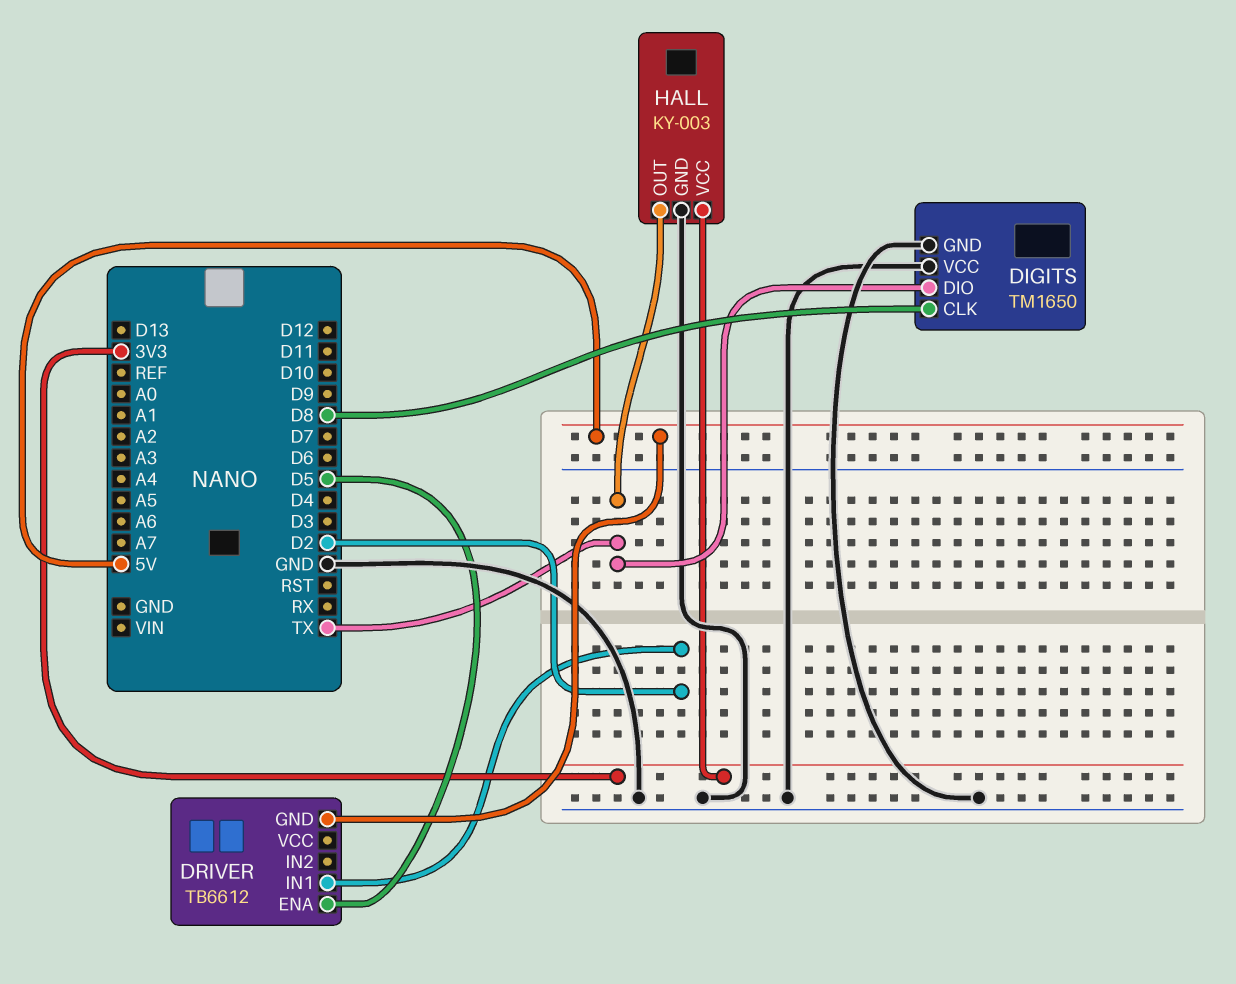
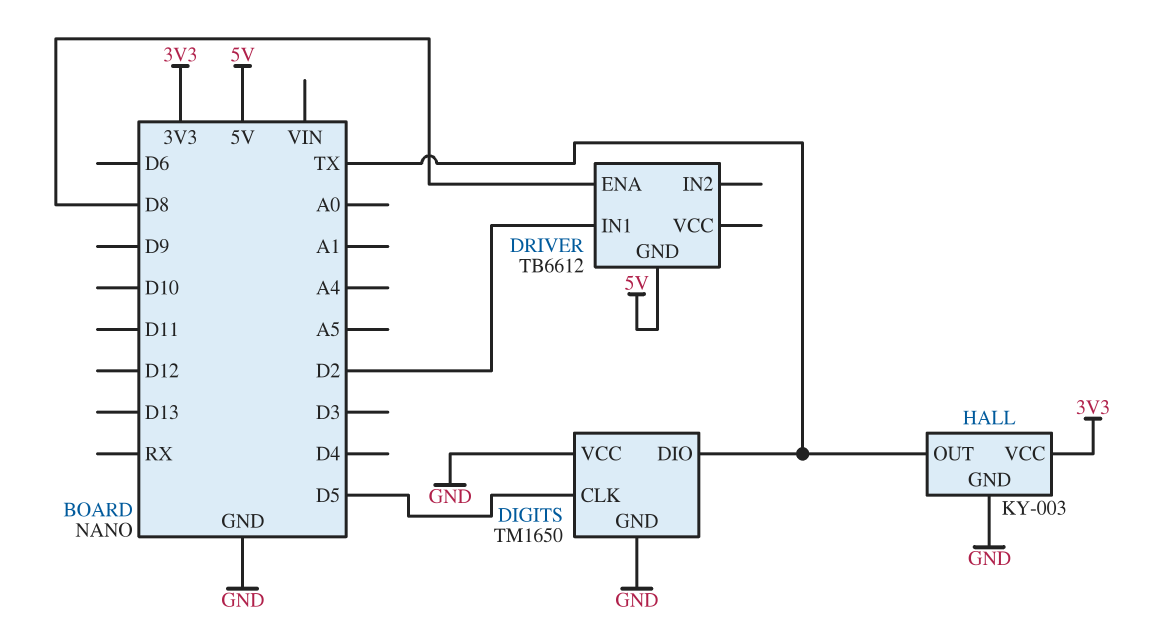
DIGITS pin CLK: D8 -> D5
DRIVER pin ENA: D5 -> D8

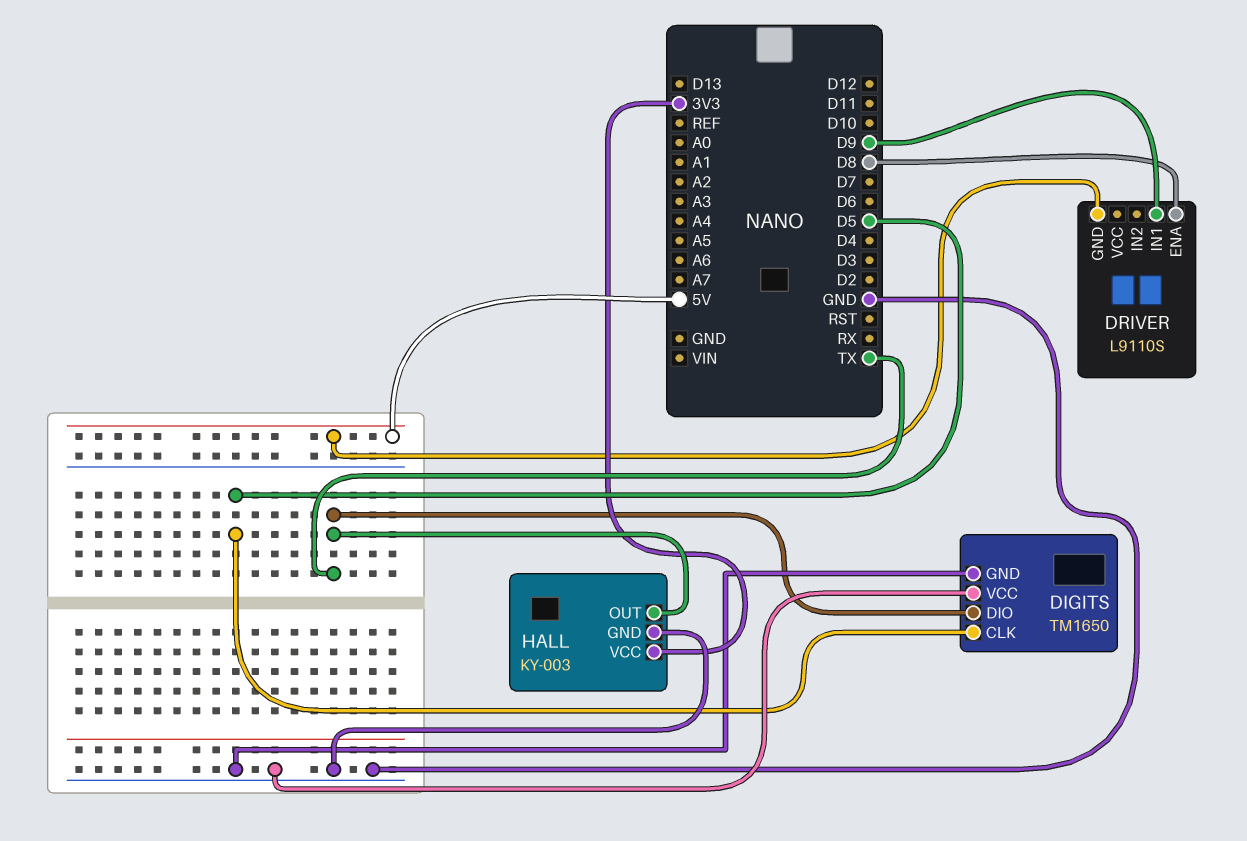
DRIVER: TB6612 -> L9110S
DRIVER pin IN1: D2 -> D9

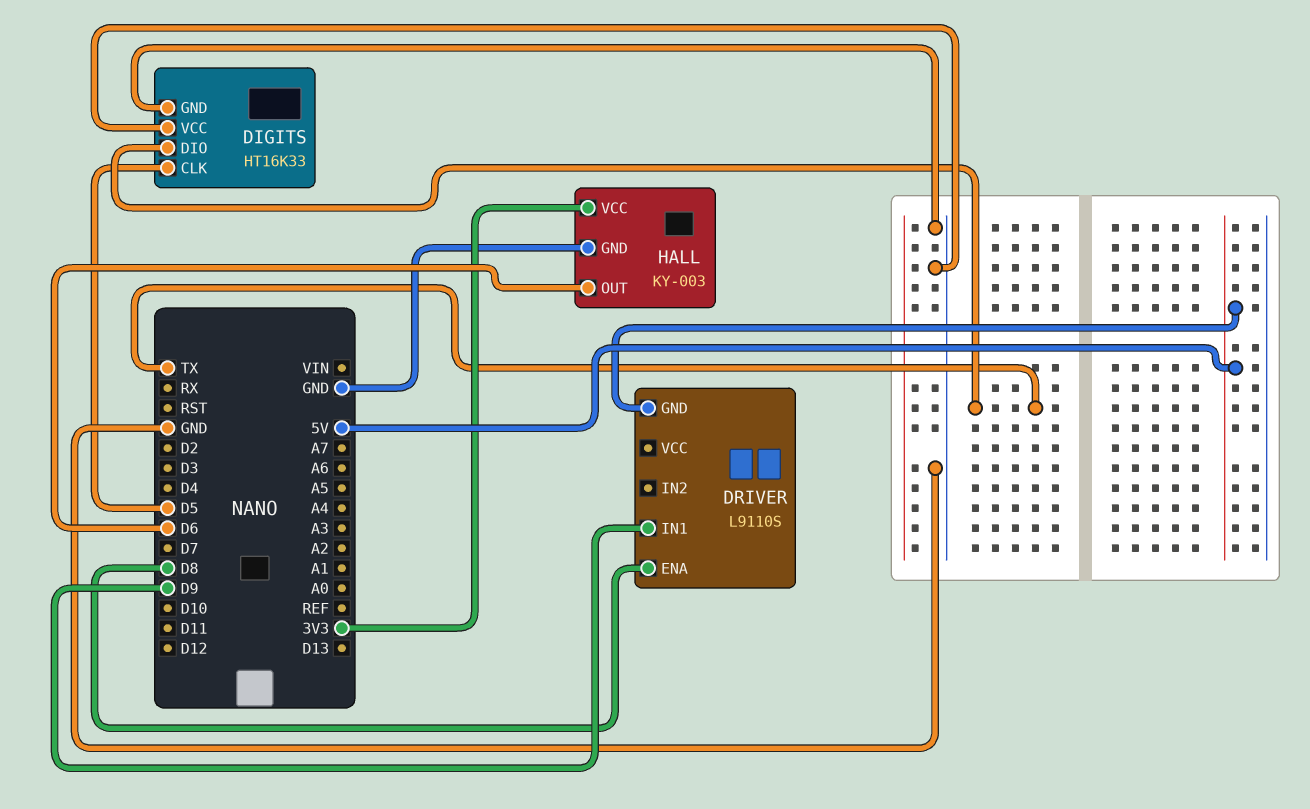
DIGITS: TM1650 -> HT16K33
HALL pin OUT: TX -> D6

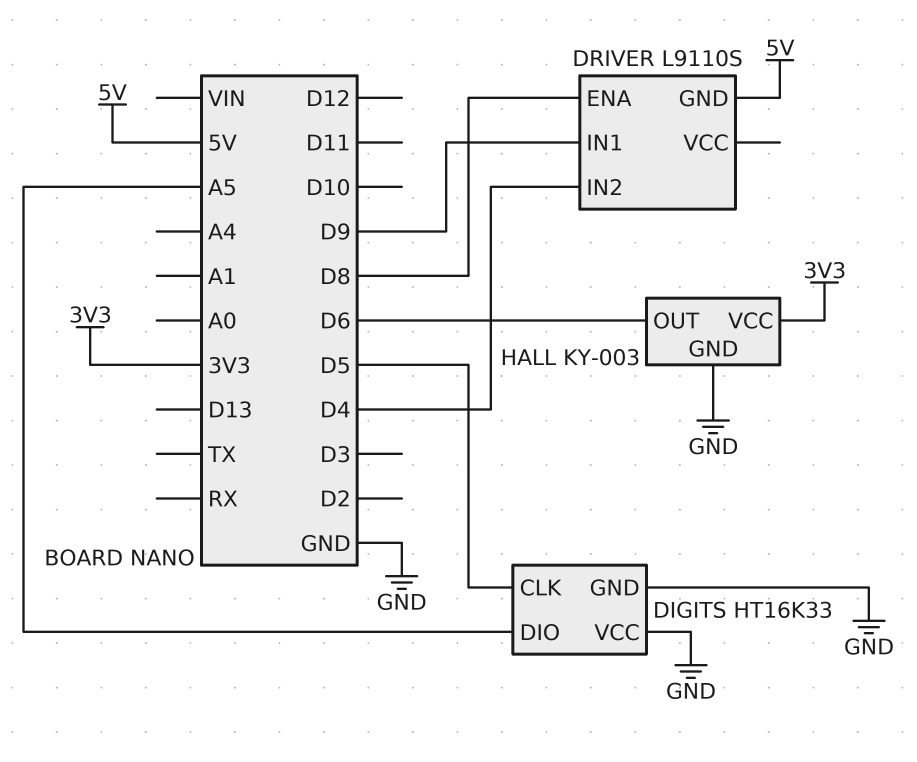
DIGITS pin DIO: TX -> A5
DRIVER pin IN2: none -> D4

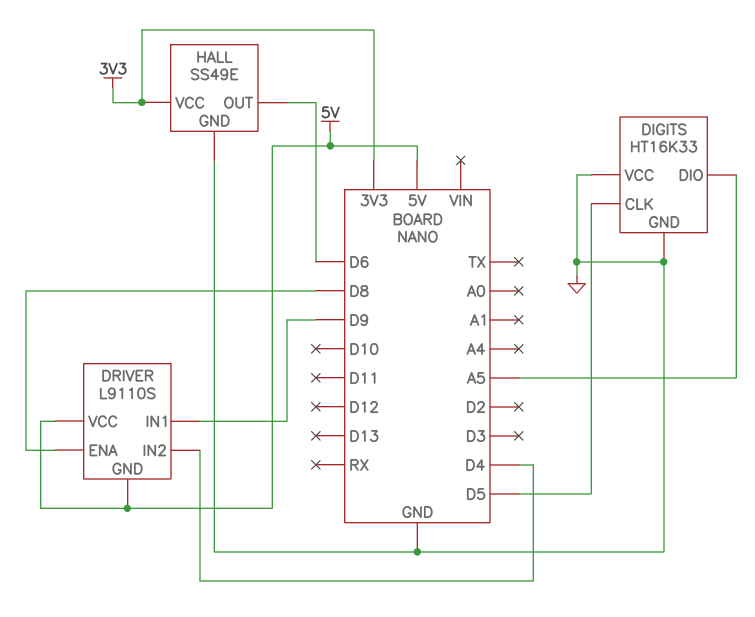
DRIVER pin VCC: none -> 5V
HALL: KY-003 -> SS49E

